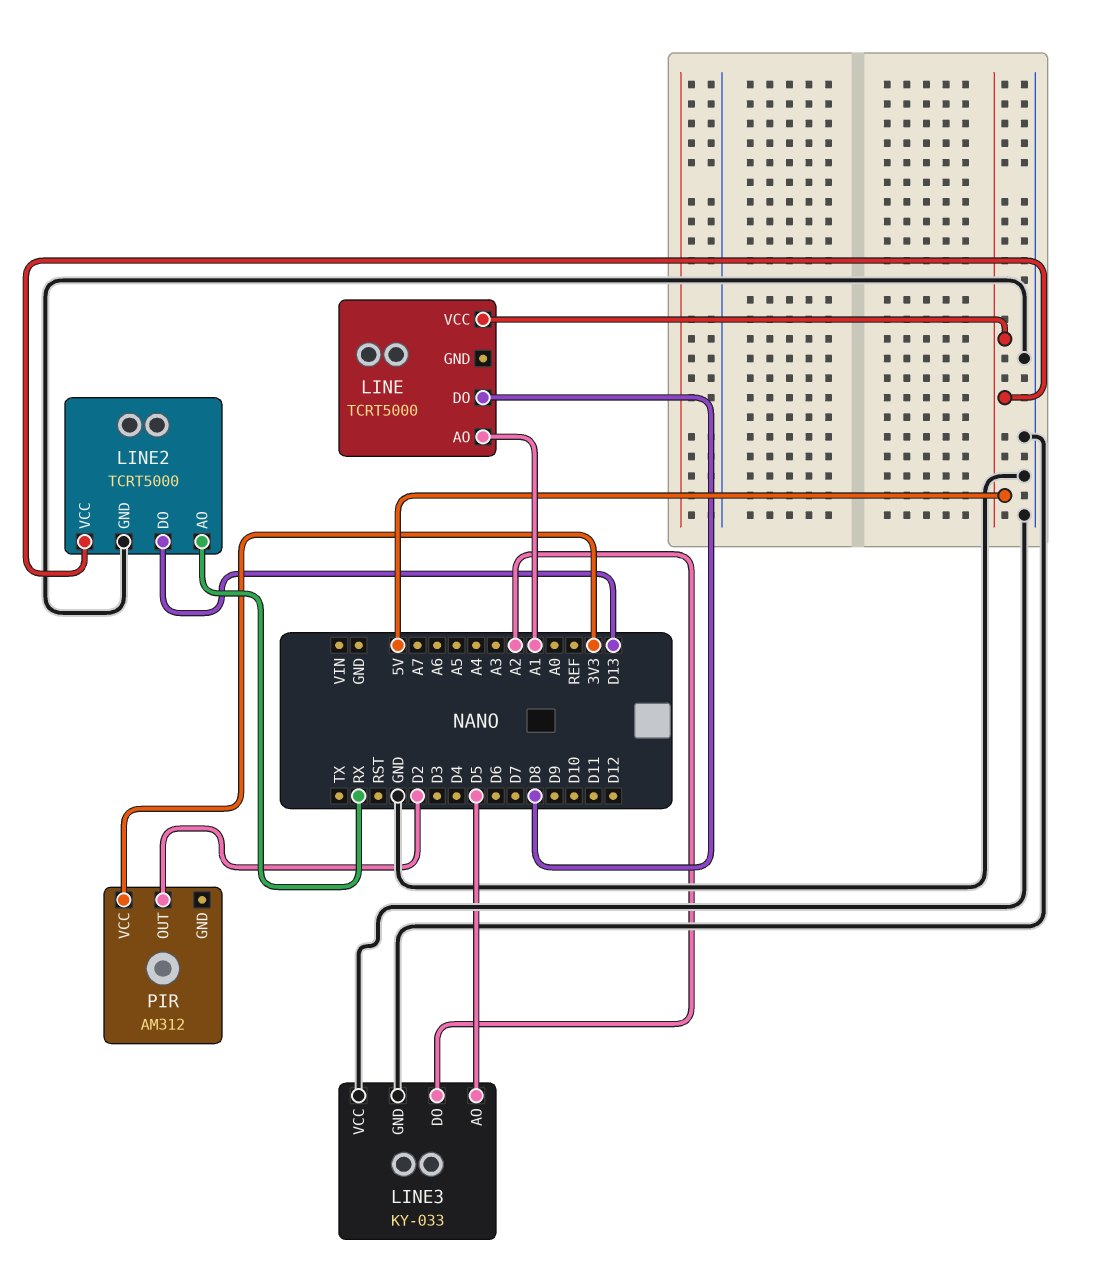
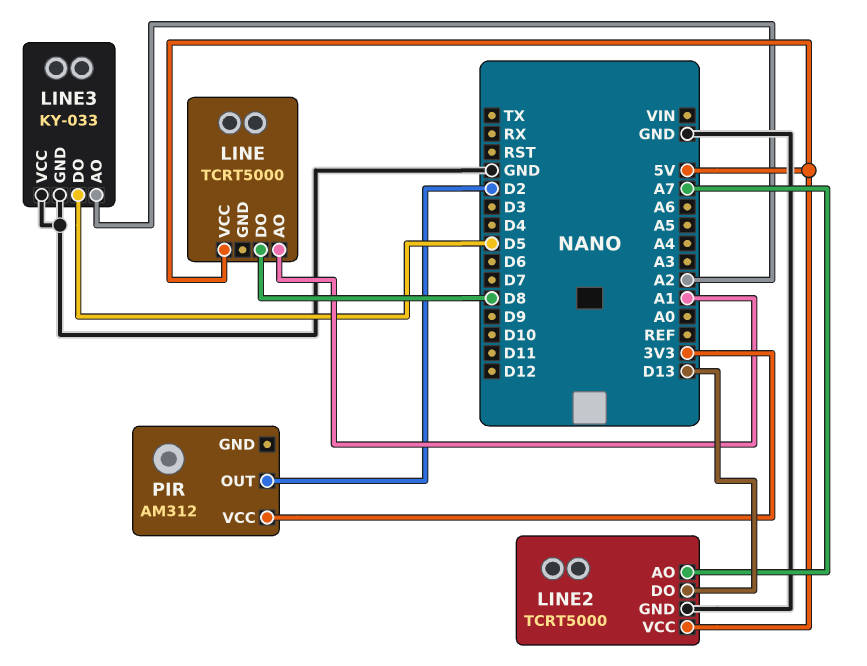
LINE2 pin AO: RX -> A7
LINE3 pin AO: D5 -> A2
LINE3 pin DO: A2 -> D5

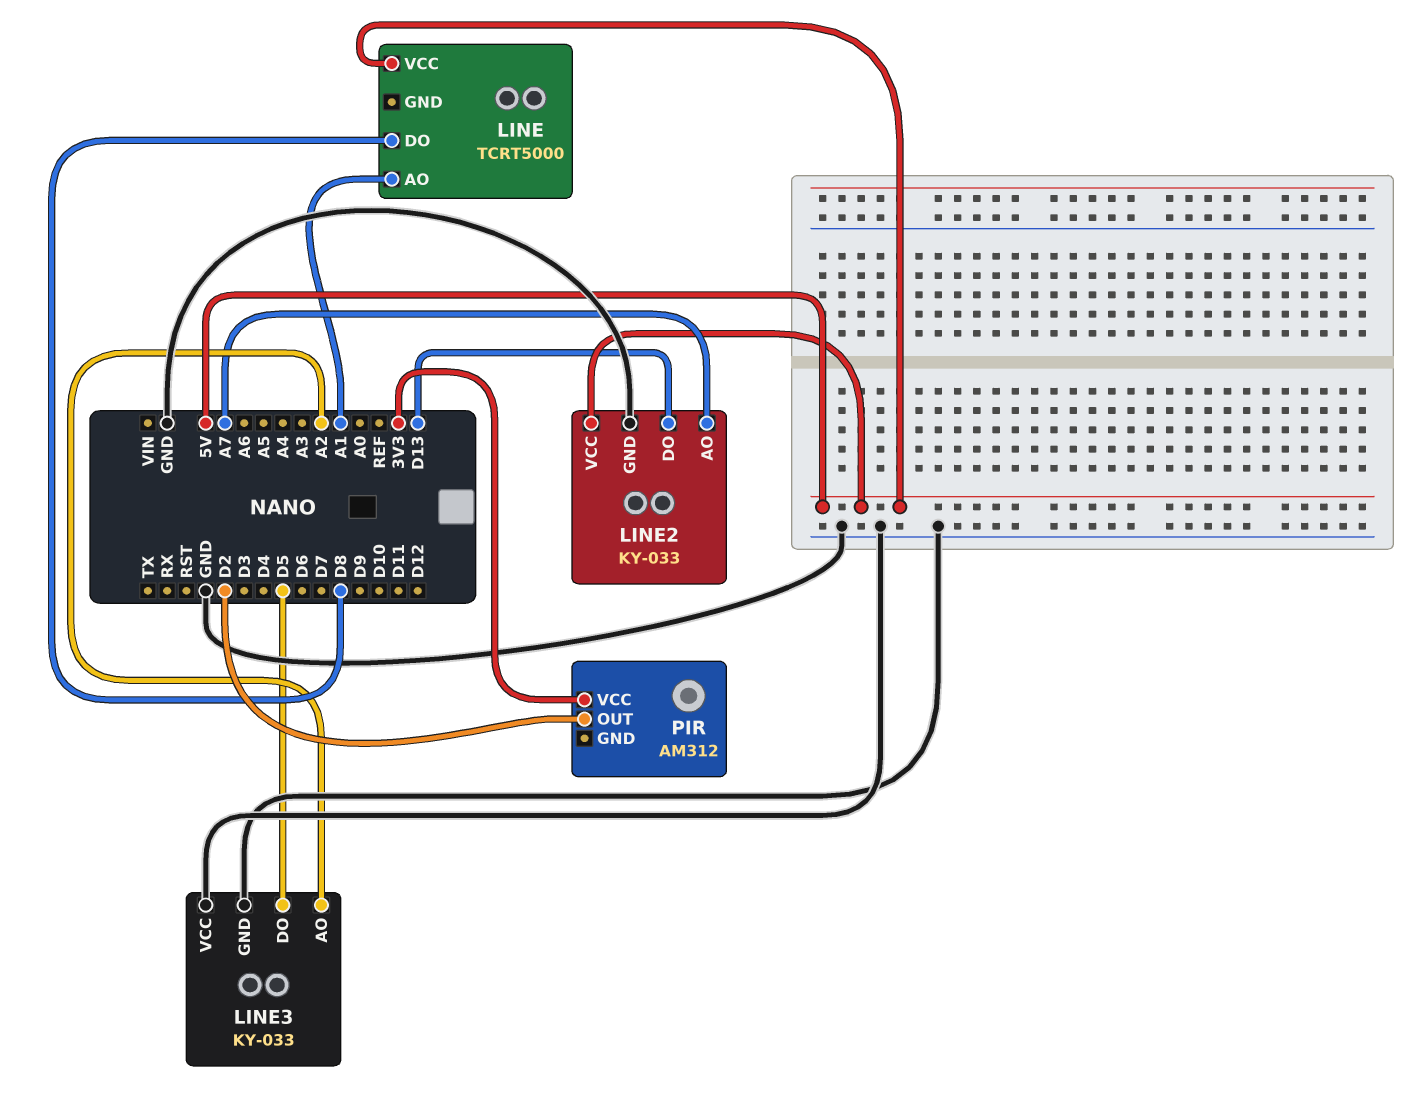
LINE2: TCRT5000 -> KY-033

